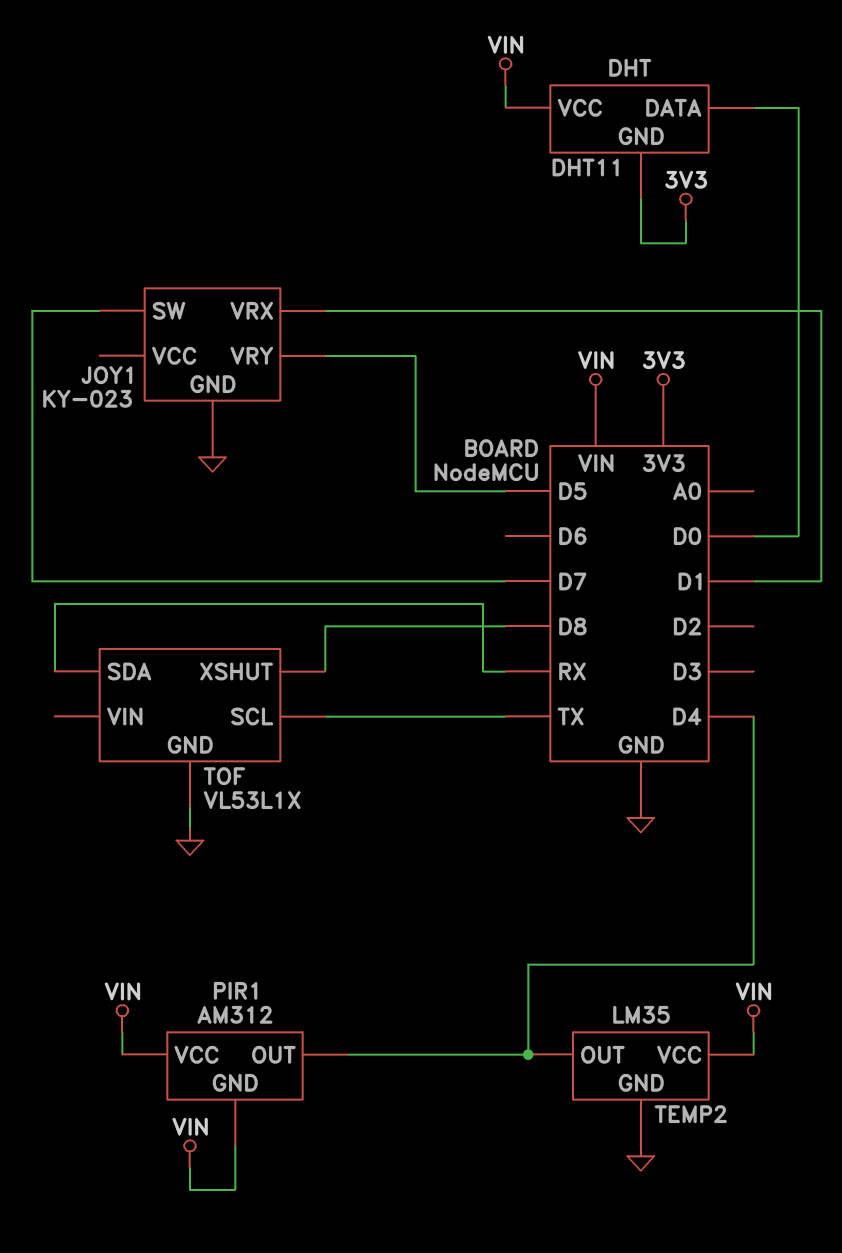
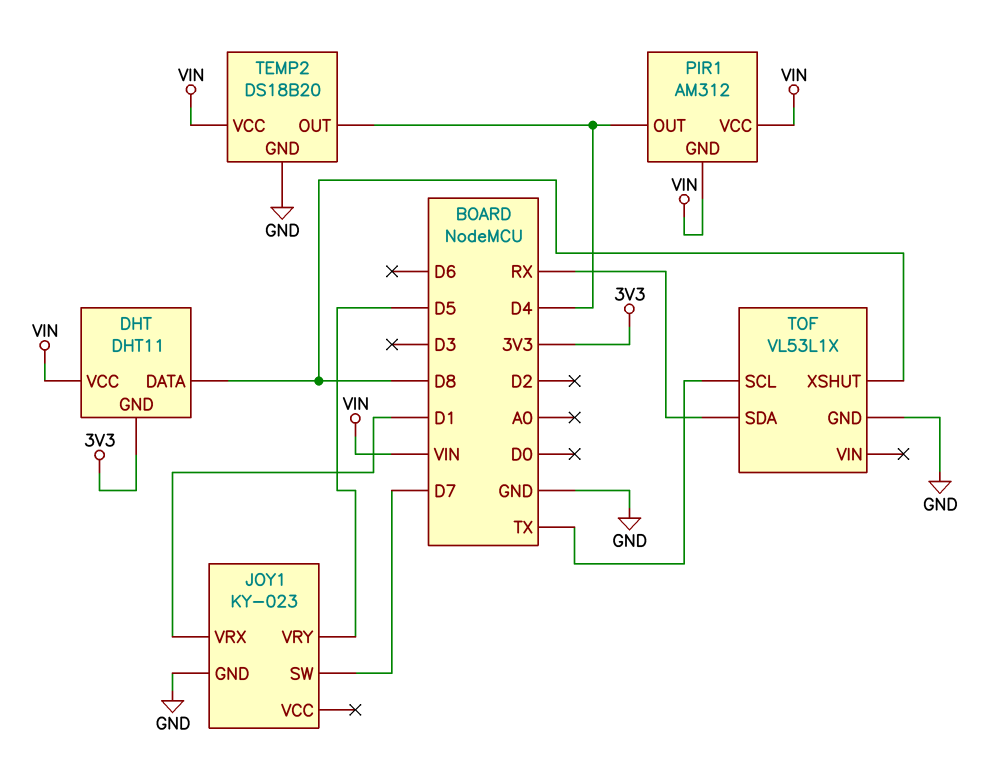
DHT pin DATA: D0 -> D8
TEMP2: LM35 -> DS18B20

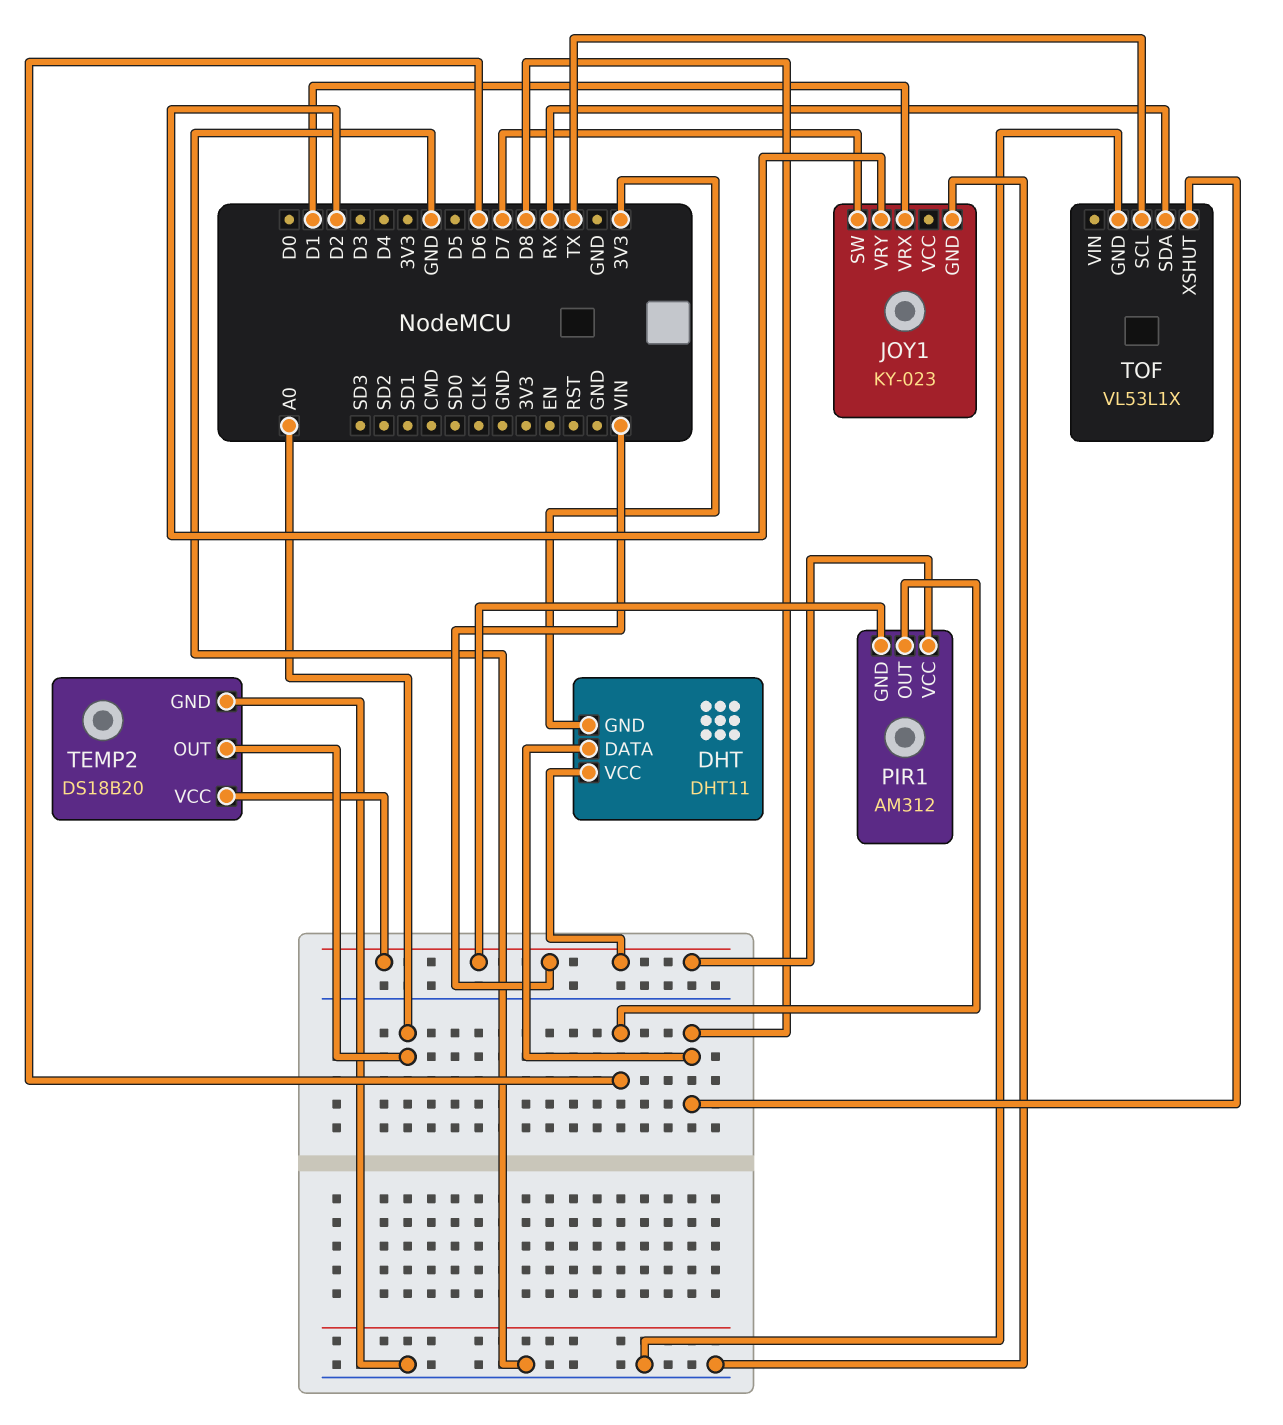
JOY1 pin VRY: D5 -> D2
PIR1 pin OUT: D4 -> D6
TEMP2 pin OUT: D4 -> A0

